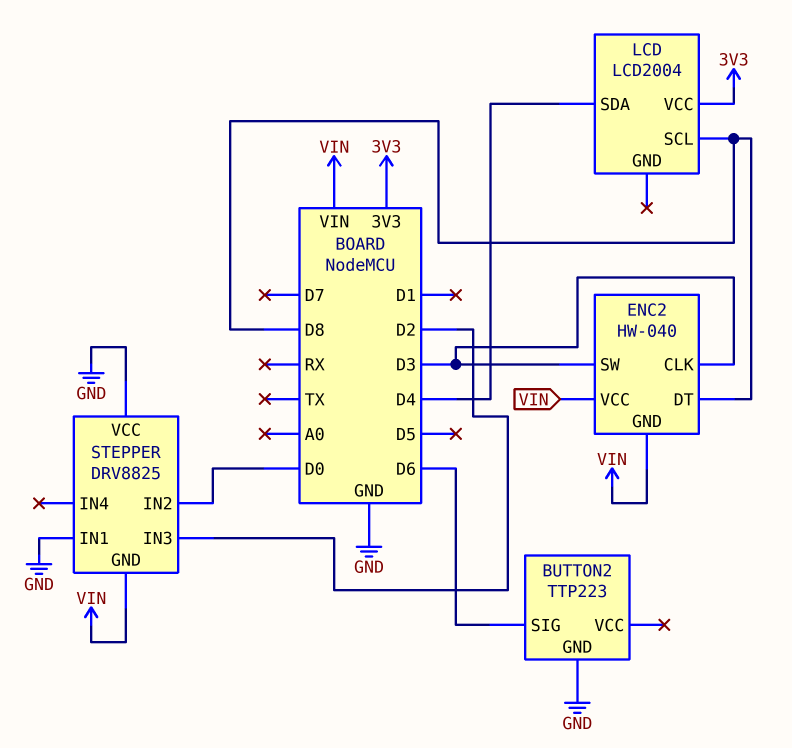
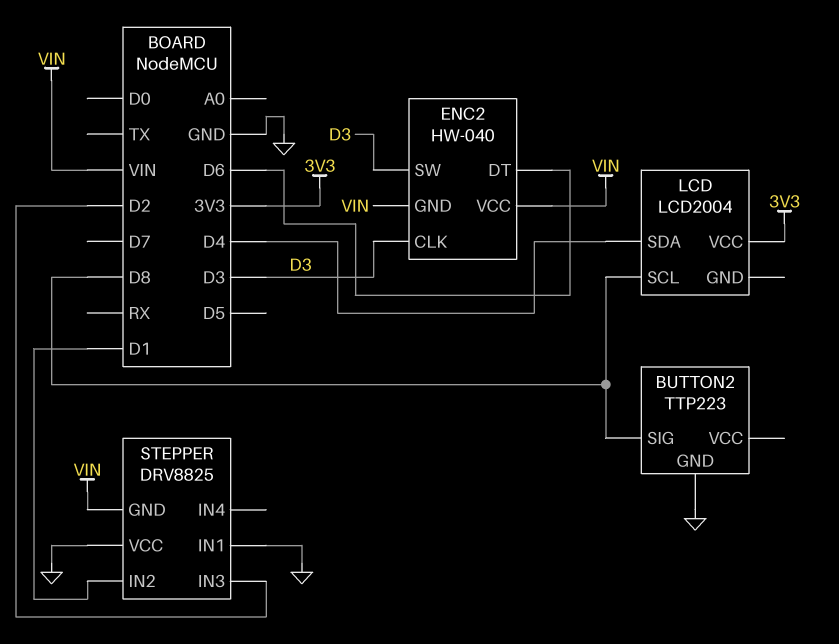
BUTTON2 pin SIG: D6 -> D8
ENC2 pin DT: D8 -> D6
STEPPER pin IN2: D0 -> D1

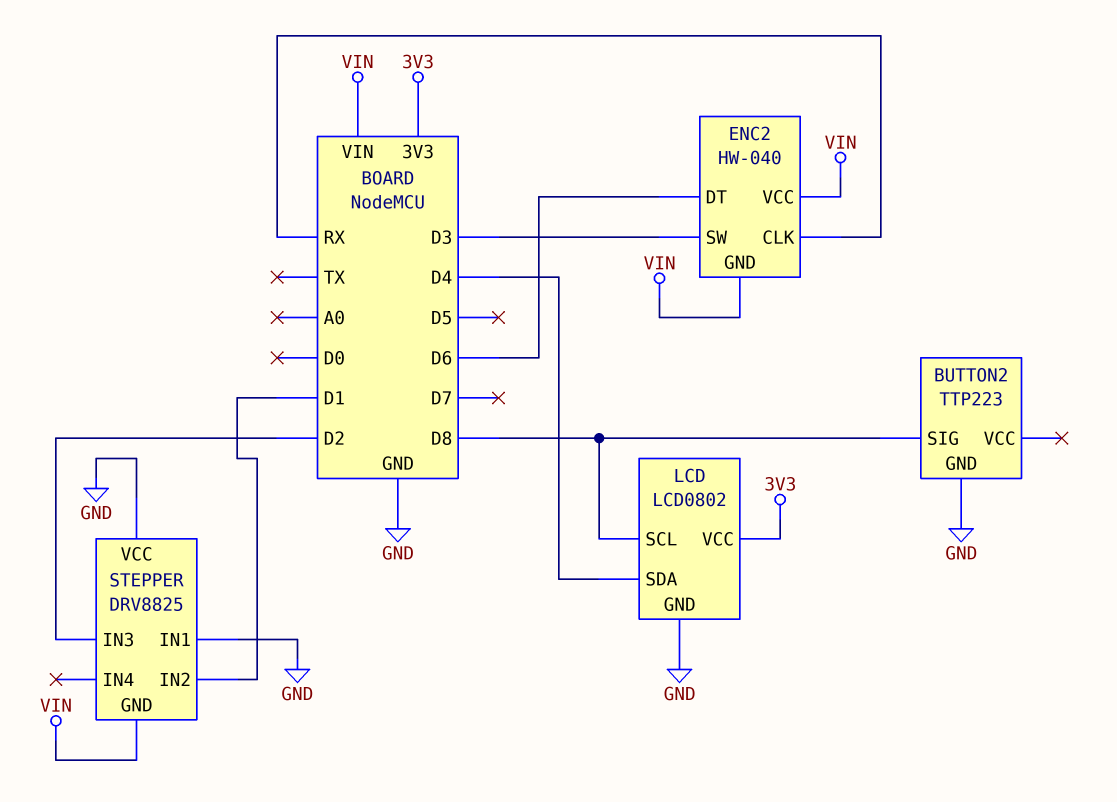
ENC2 pin CLK: D3 -> RX
LCD: LCD2004 -> LCD0802
LCD pin GND: none -> GND

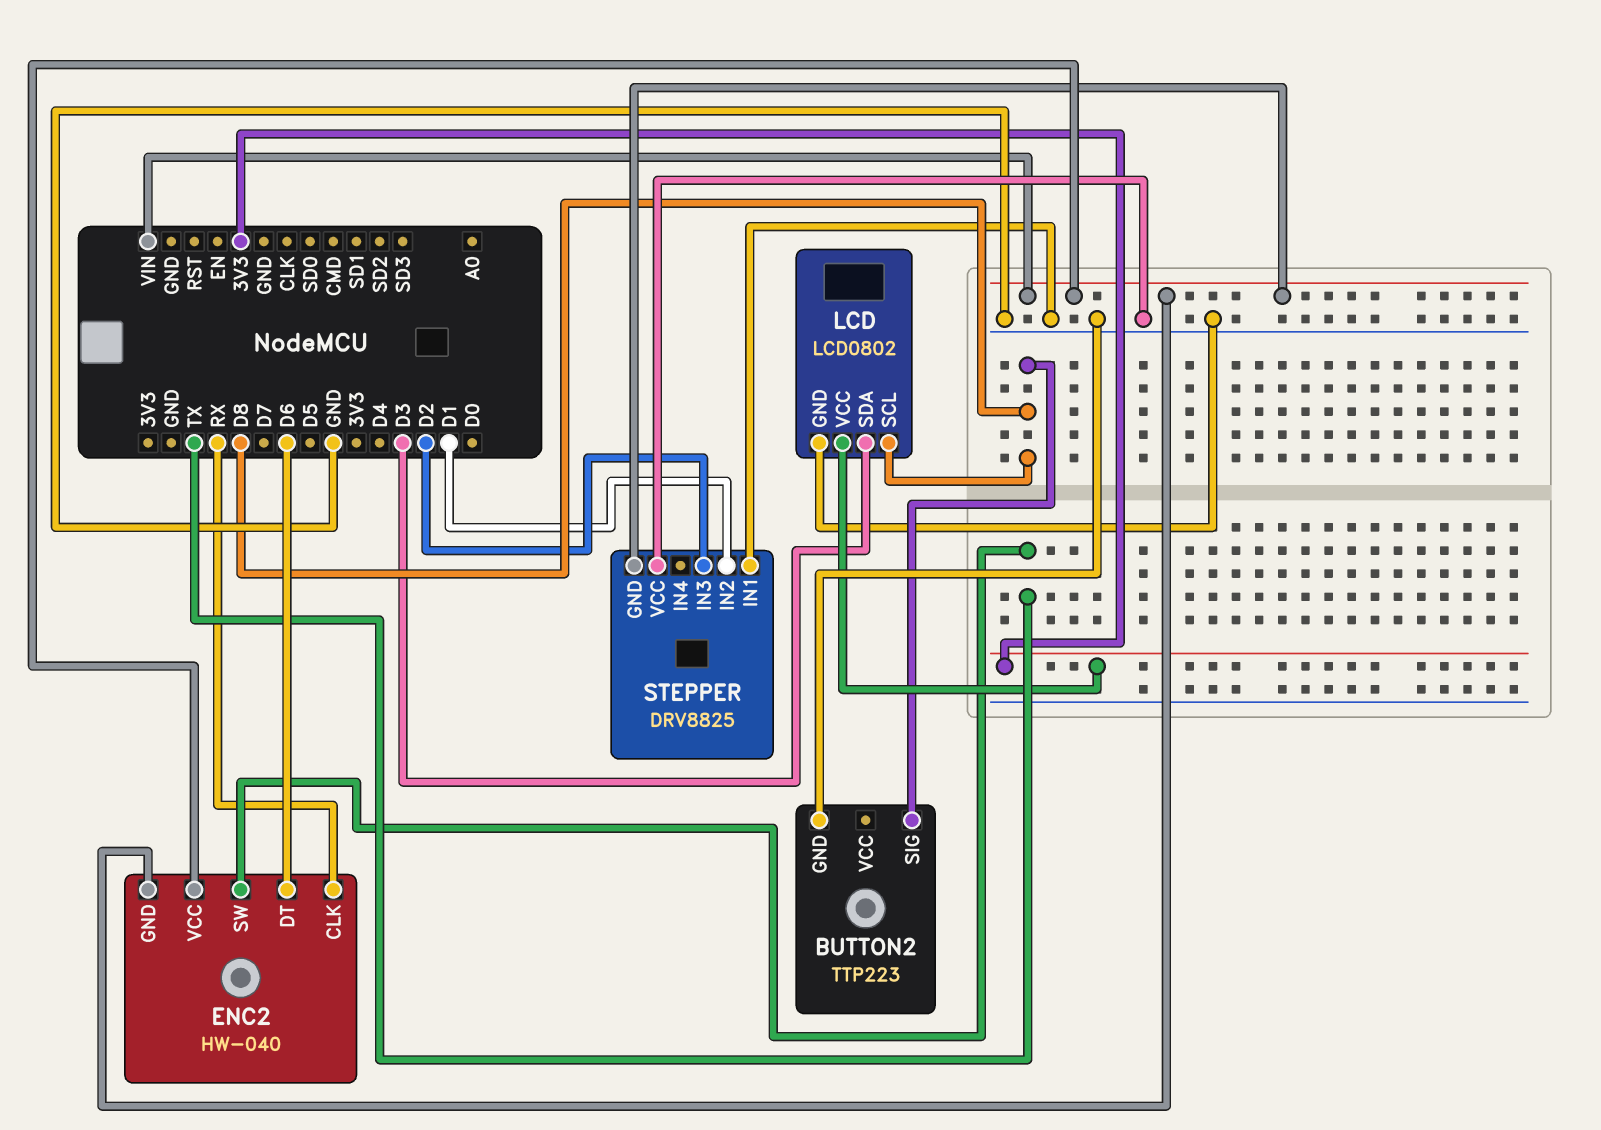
ENC2 pin SW: D3 -> TX
LCD pin SDA: D4 -> D3

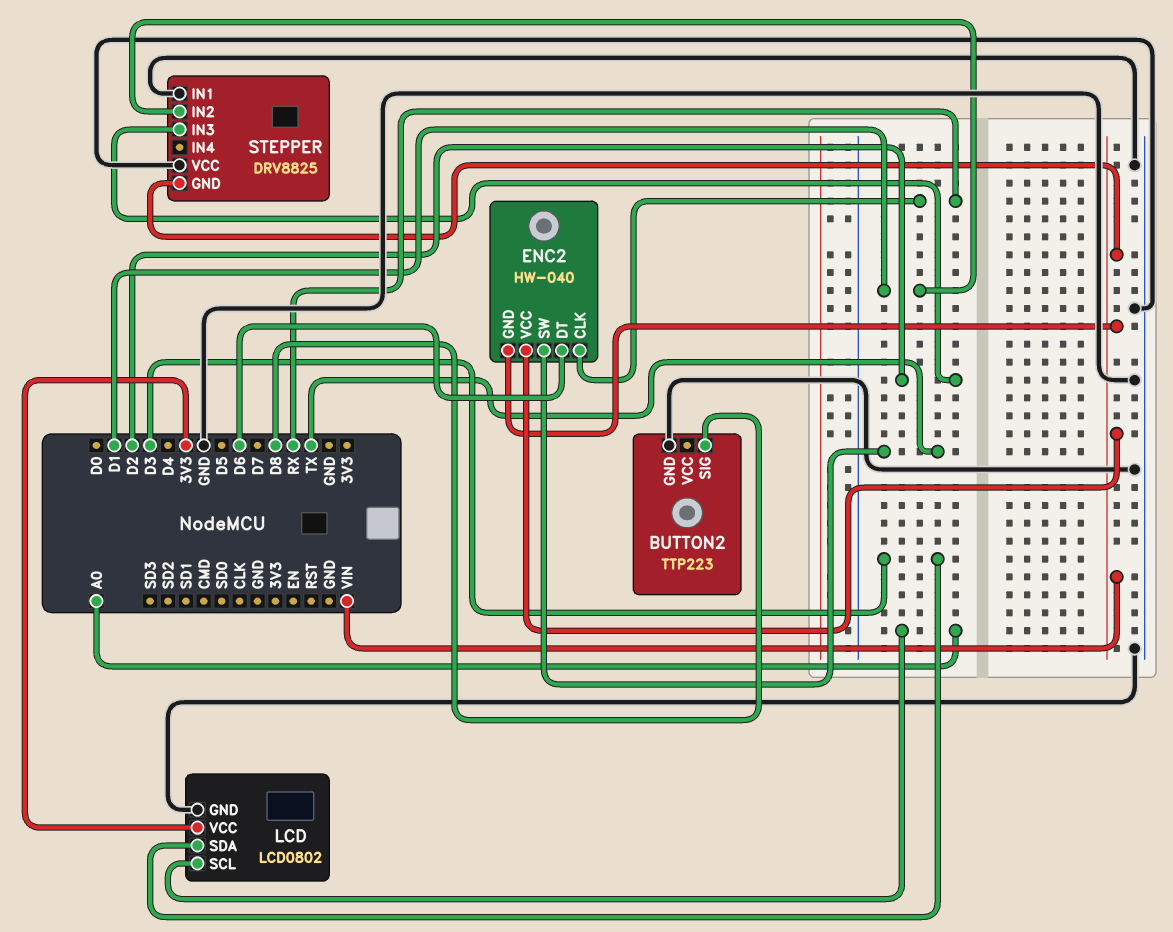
LCD pin SCL: D8 -> A0

